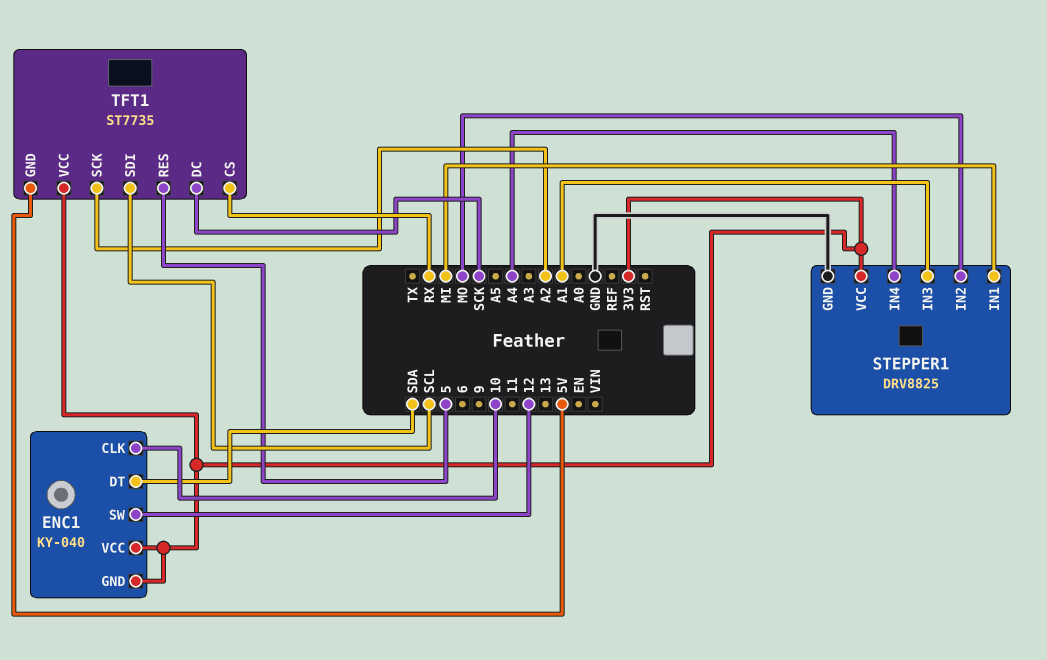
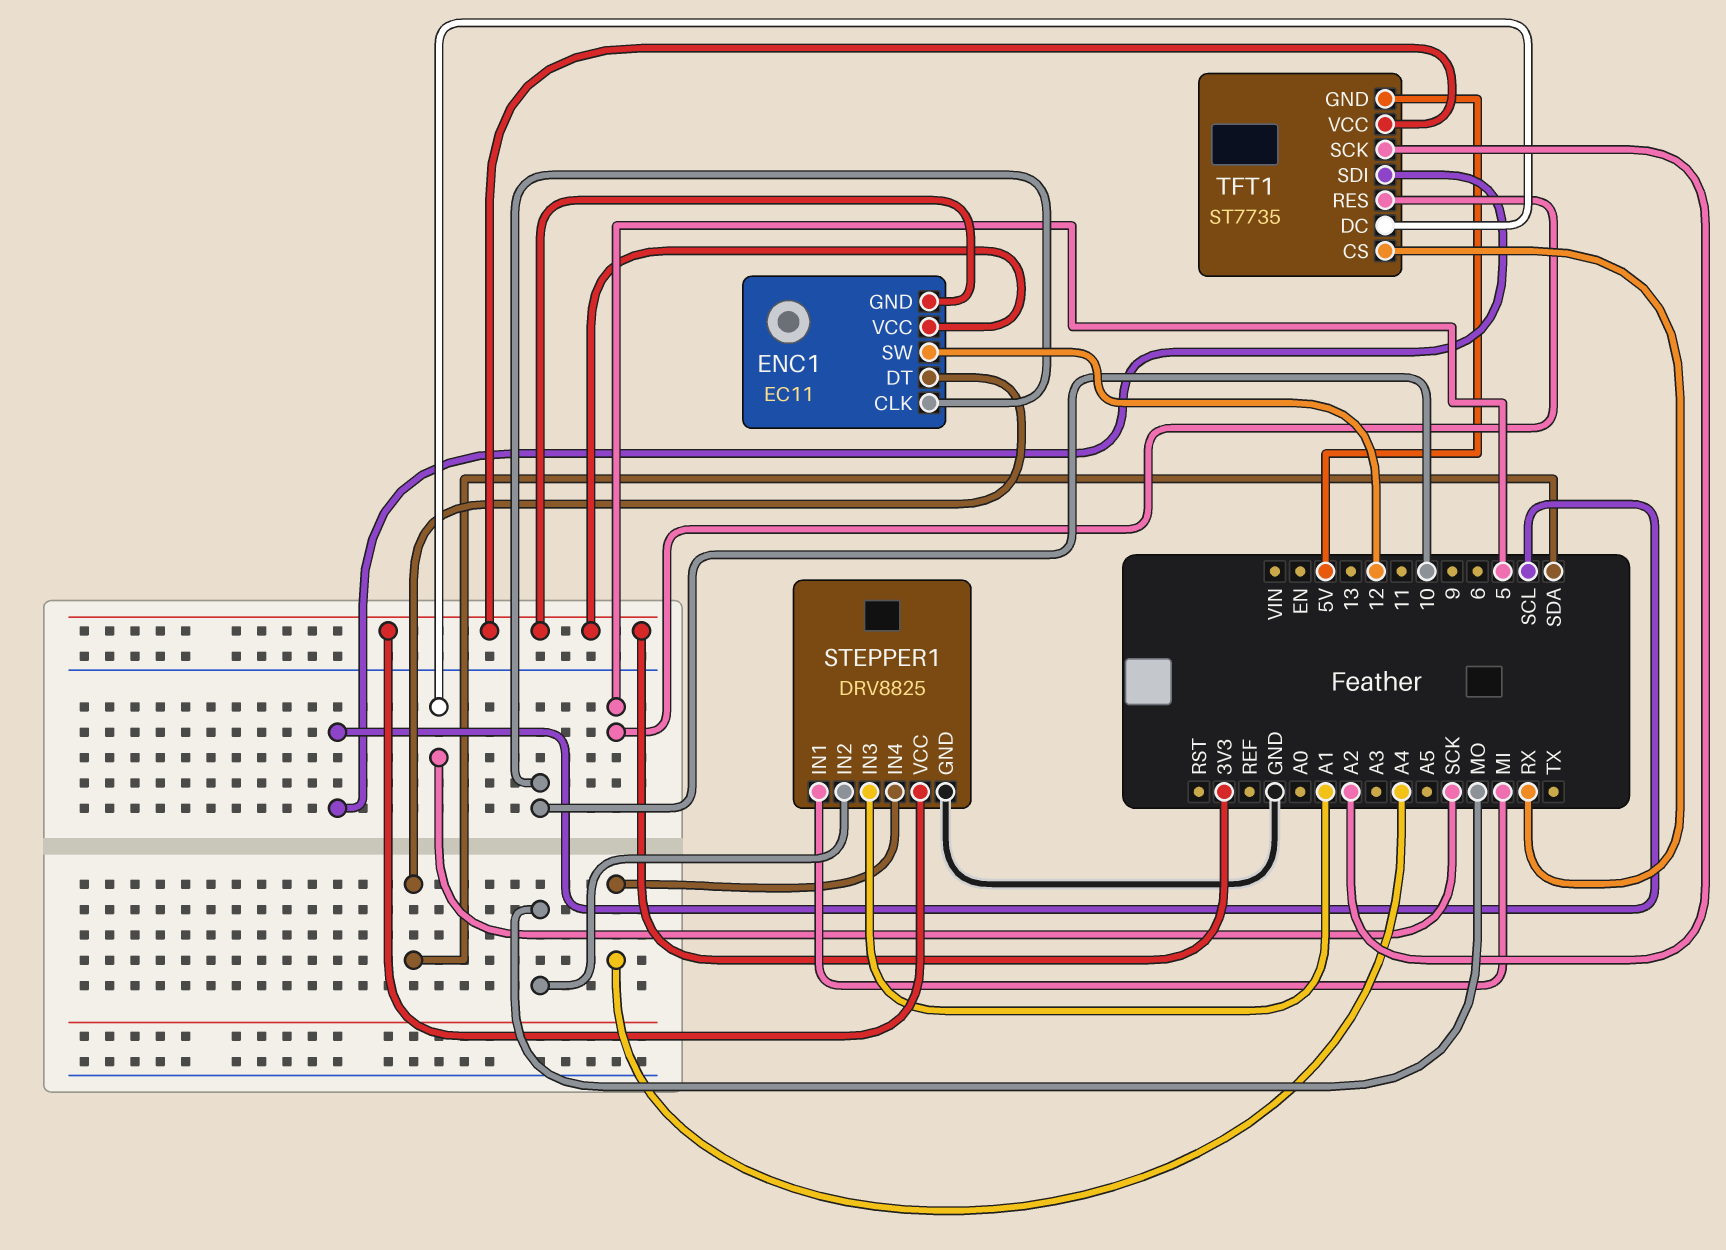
ENC1: KY-040 -> EC11

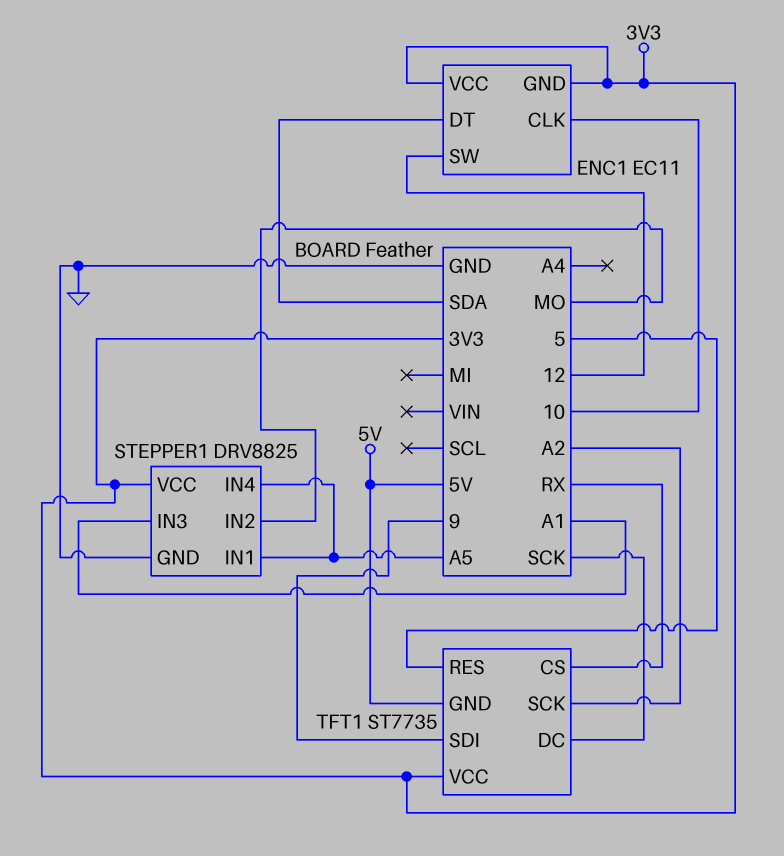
STEPPER1 pin IN1: MI -> A5
STEPPER1 pin IN4: A4 -> A5
TFT1 pin SDI: SCL -> 9

